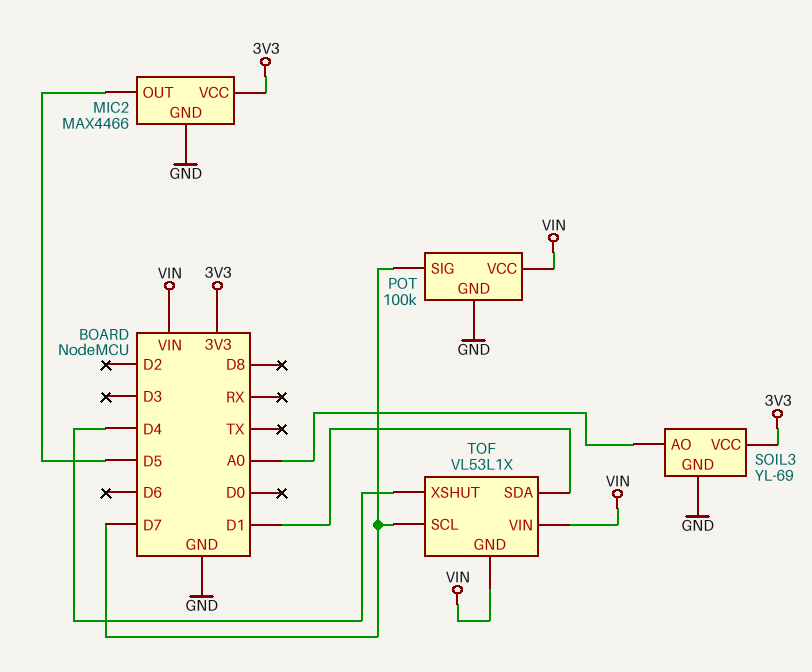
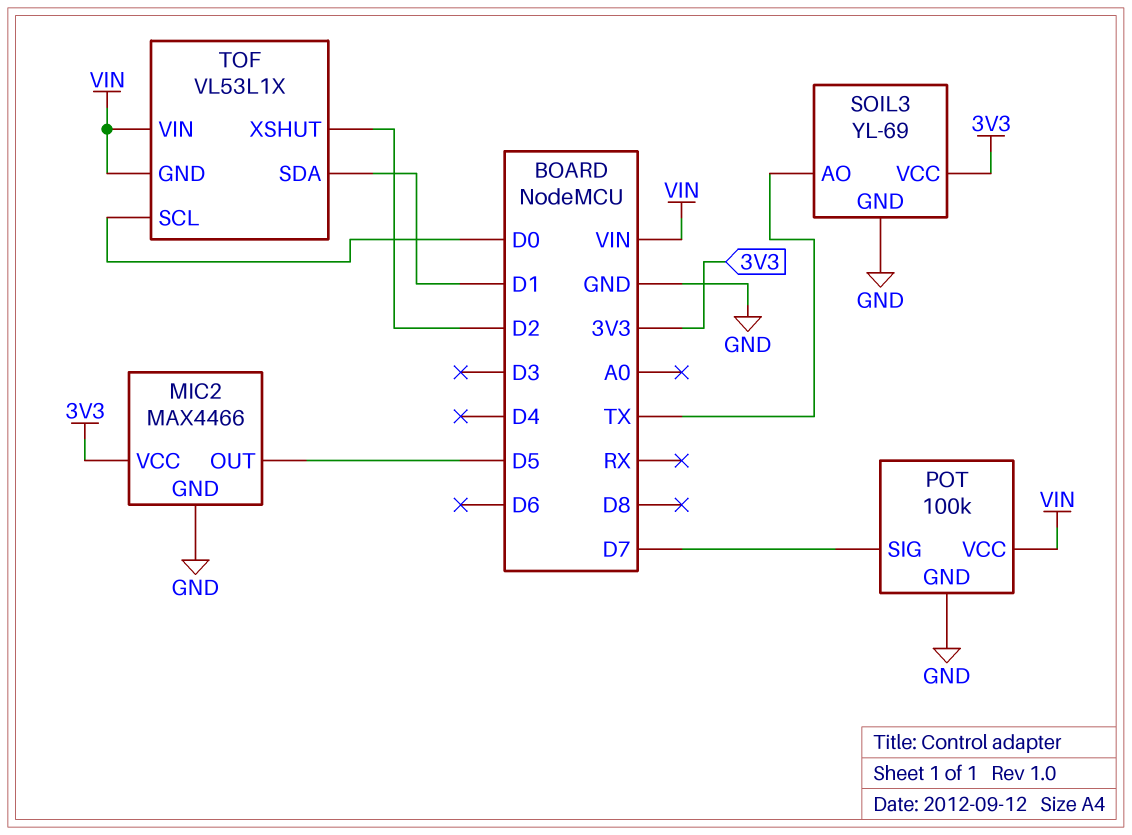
SOIL3 pin AO: A0 -> TX
TOF pin SCL: D7 -> D0
TOF pin XSHUT: D4 -> D2

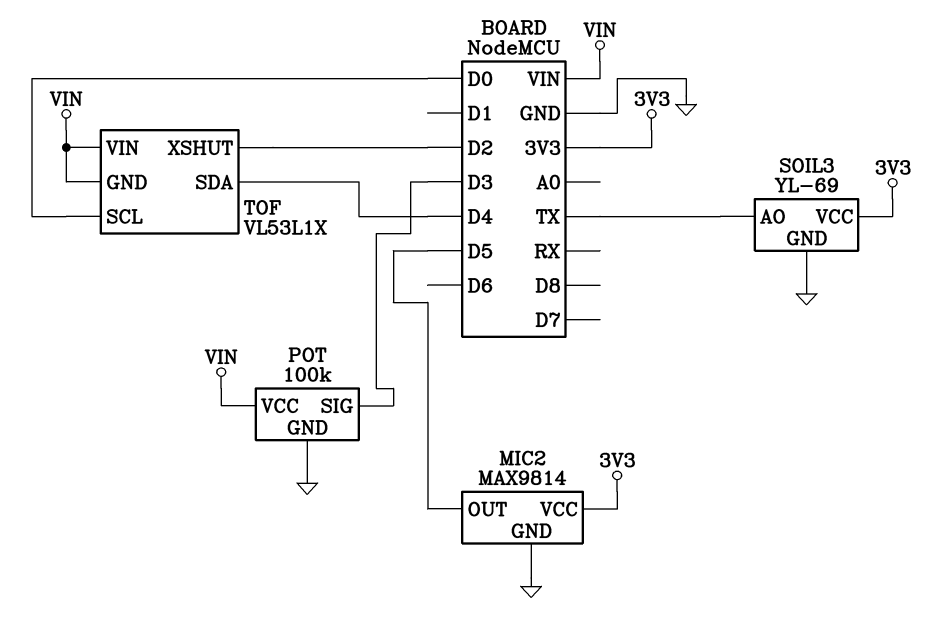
MIC2: MAX4466 -> MAX9814
POT pin SIG: D7 -> D3
TOF pin SDA: D1 -> D4

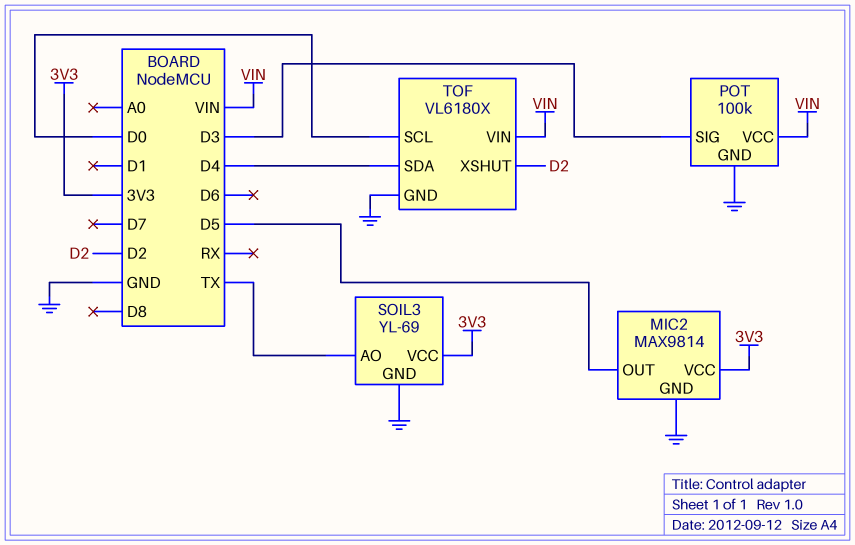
TOF: VL53L1X -> VL6180X
TOF pin GND: VIN -> GND

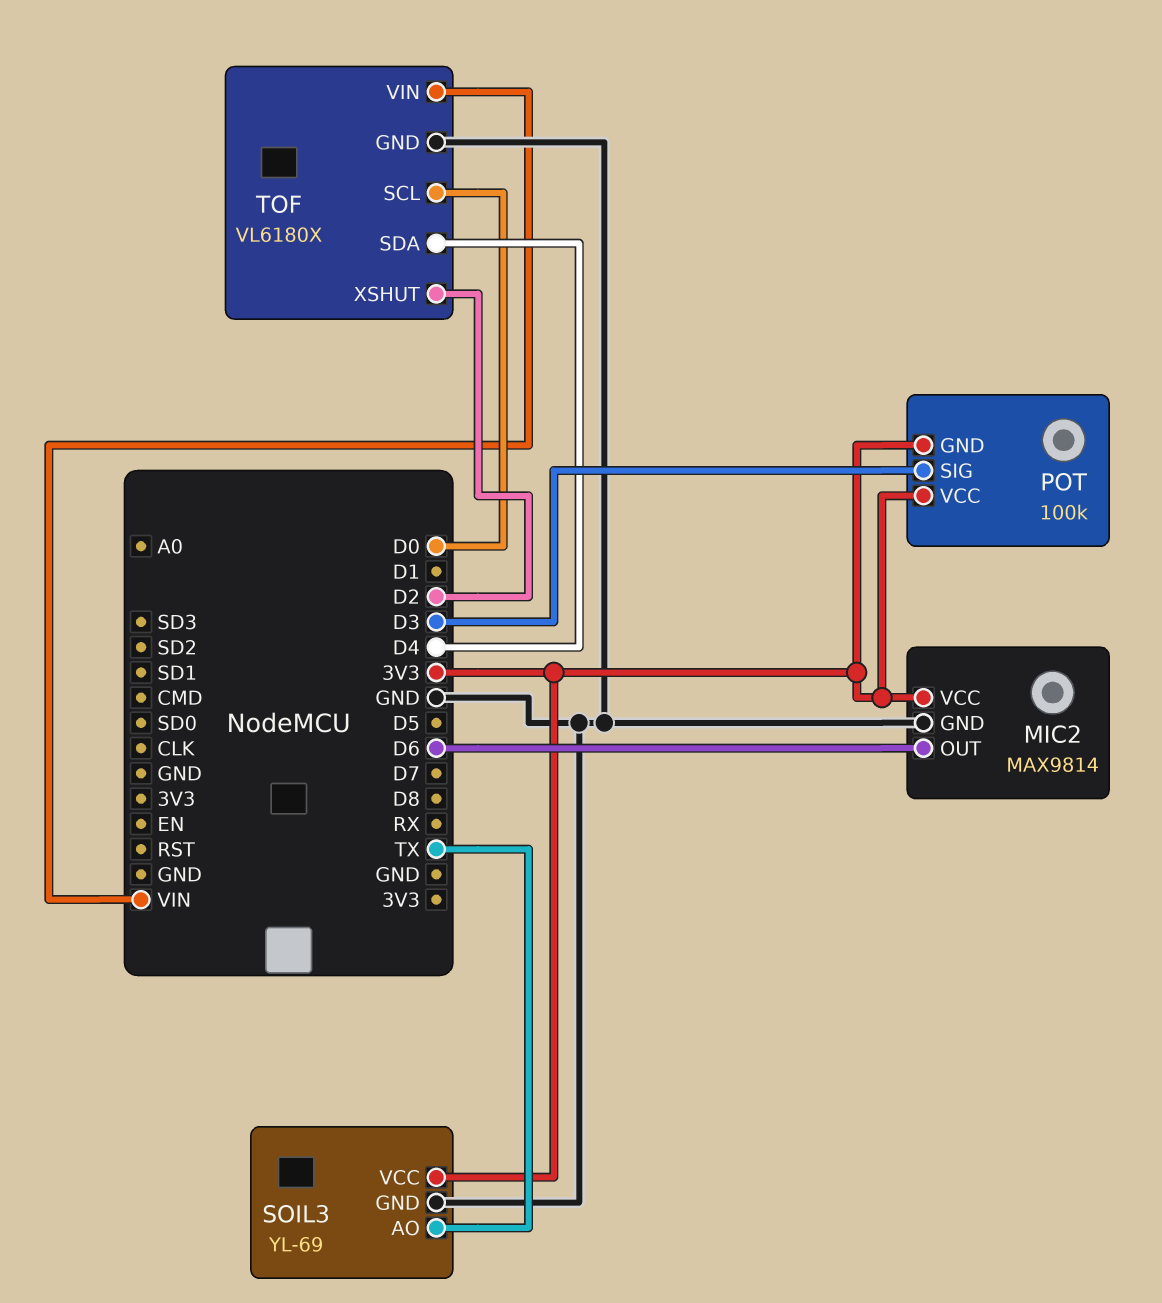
MIC2 pin OUT: D5 -> D6
POT pin GND: GND -> 3V3
POT pin VCC: VIN -> 3V3

